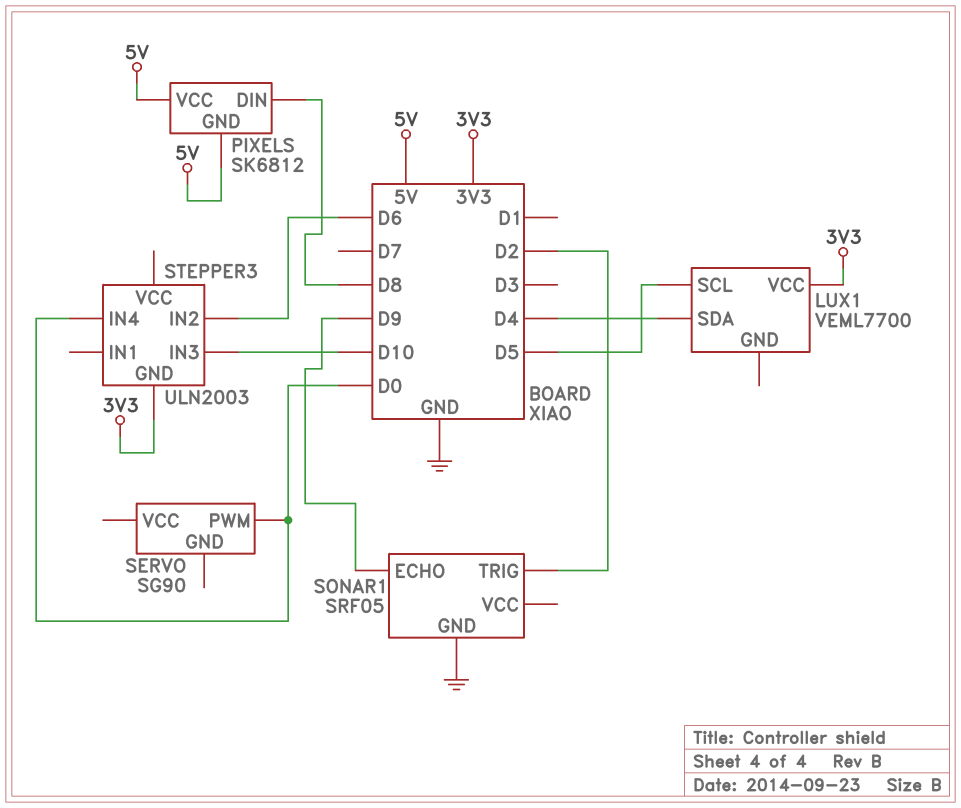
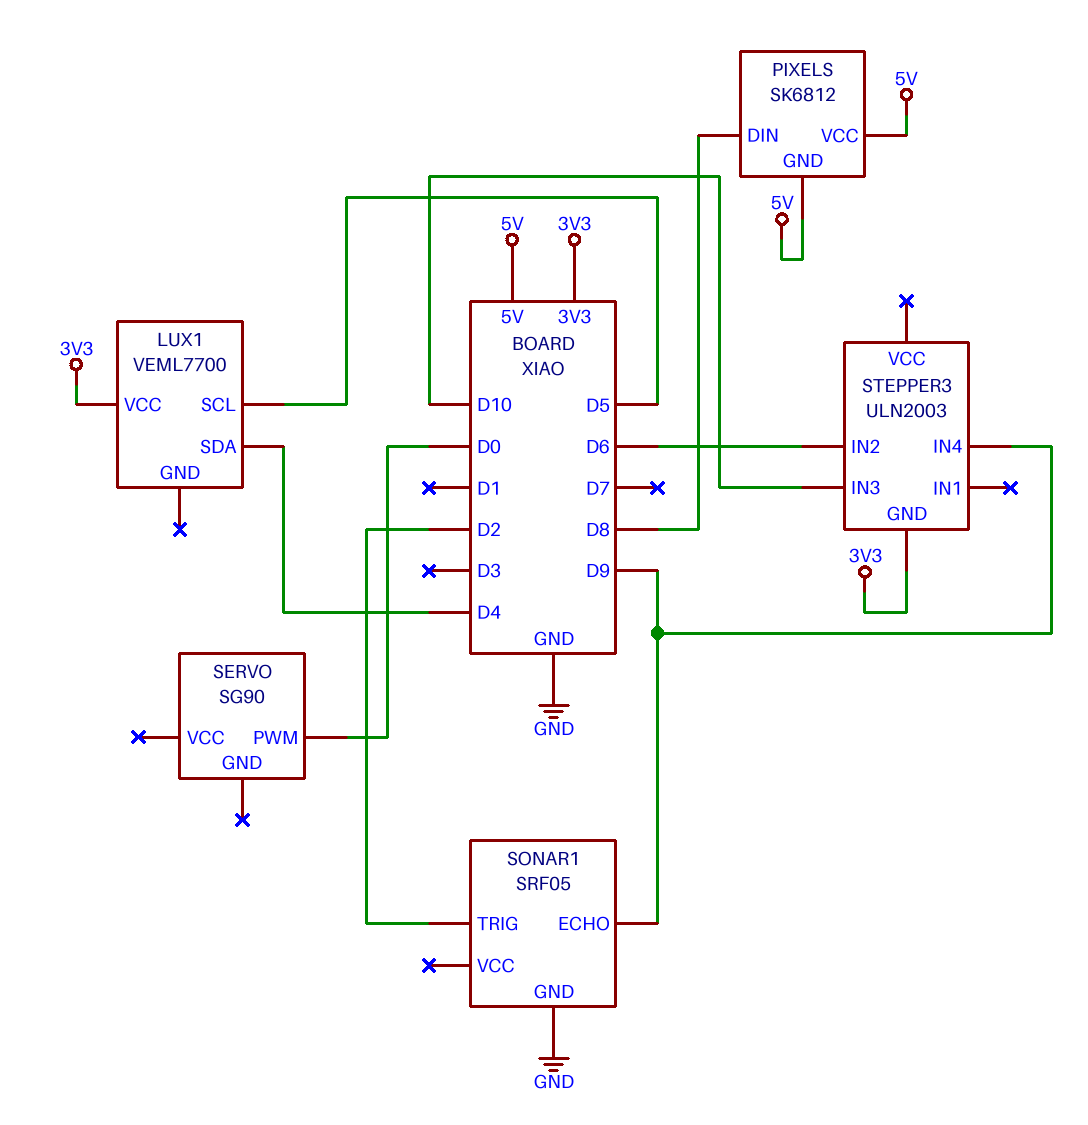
STEPPER3 pin IN4: D0 -> D9

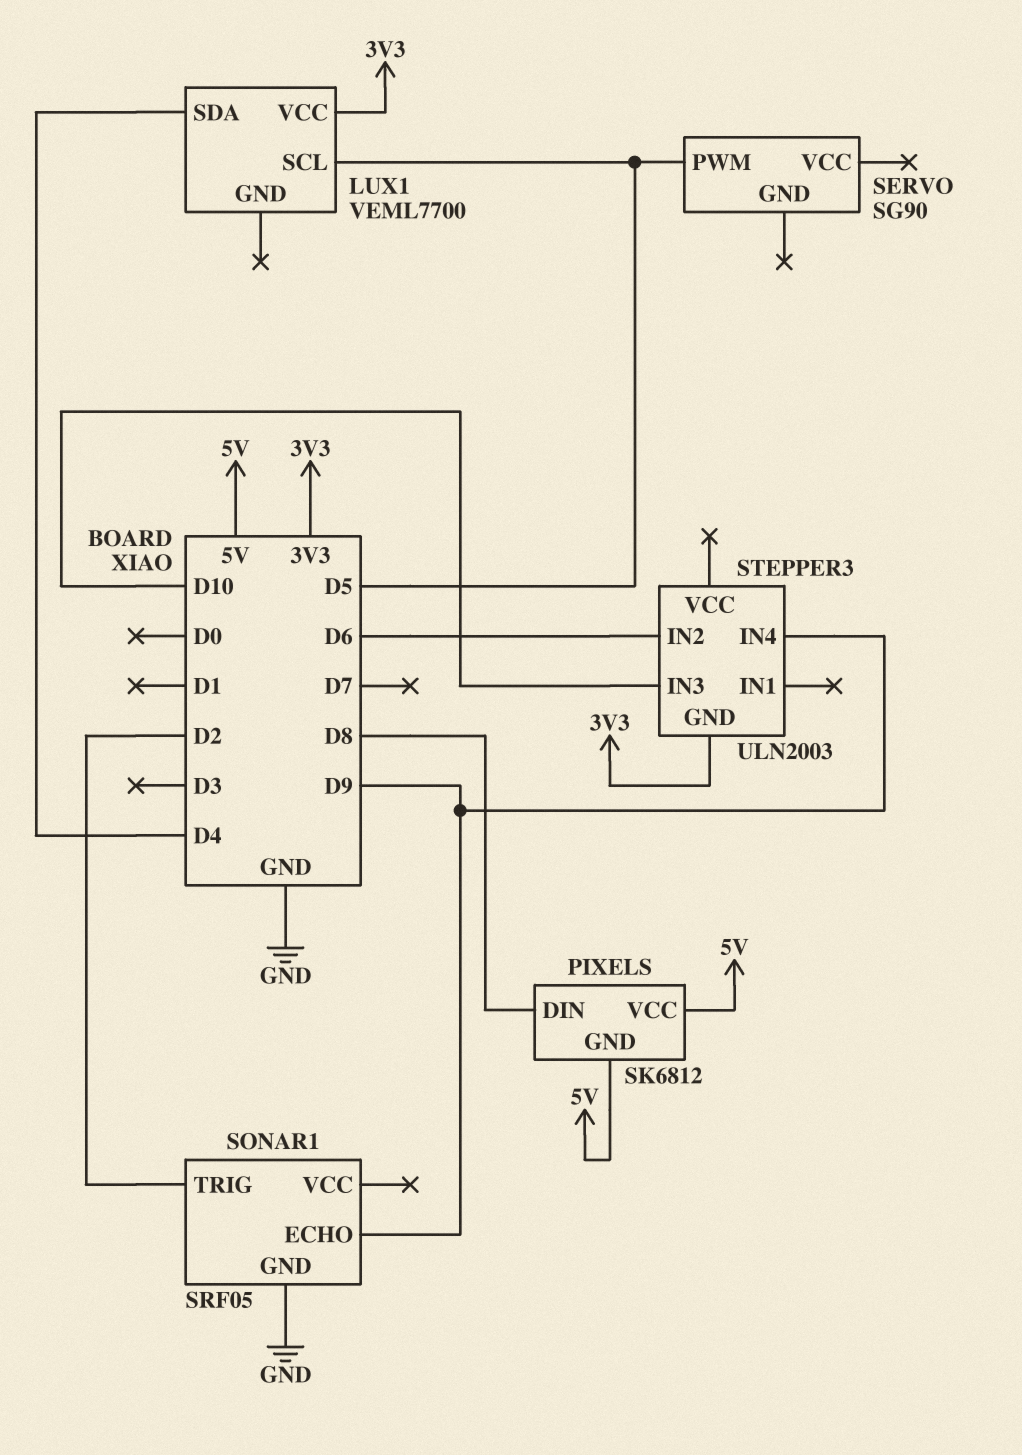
SERVO pin PWM: D0 -> D5

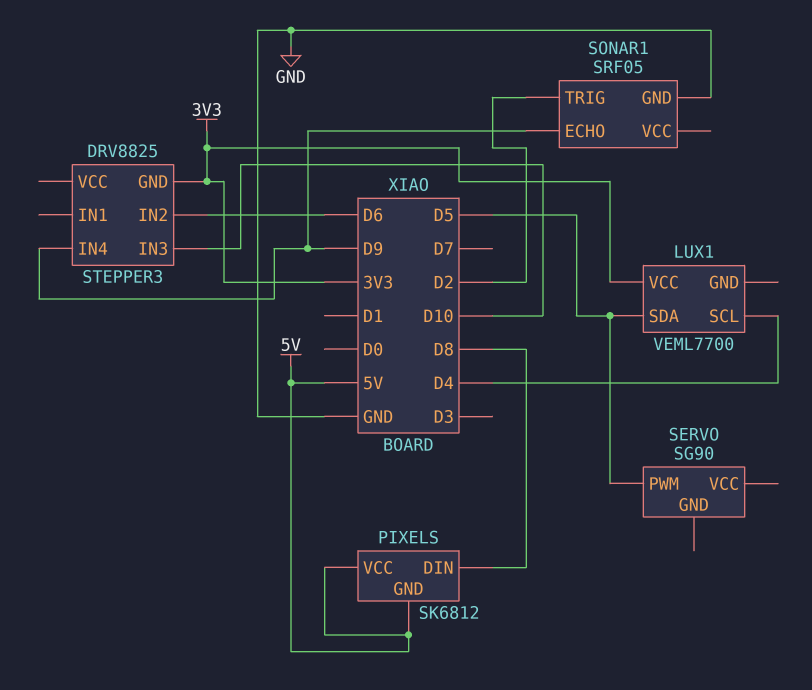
LUX1 pin SCL: D5 -> D4
LUX1 pin SDA: D4 -> D5
STEPPER3: ULN2003 -> DRV8825

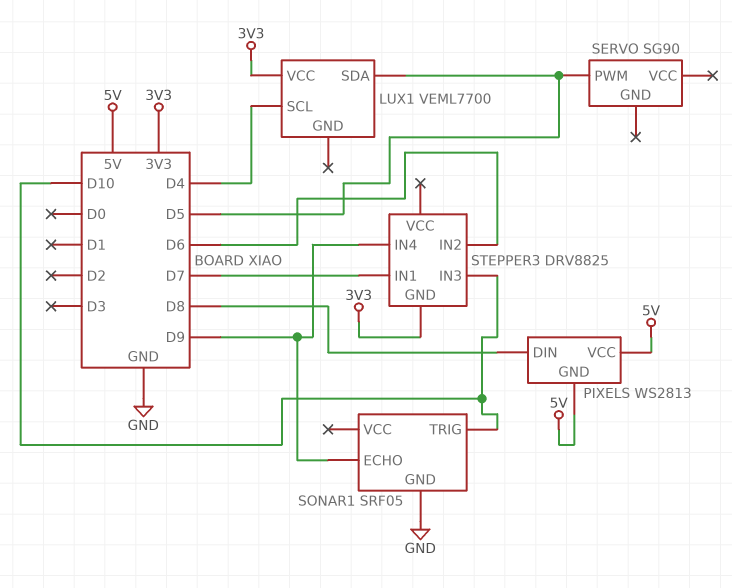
PIXELS: SK6812 -> WS2813
SONAR1 pin TRIG: D2 -> D10
STEPPER3 pin IN1: none -> D7

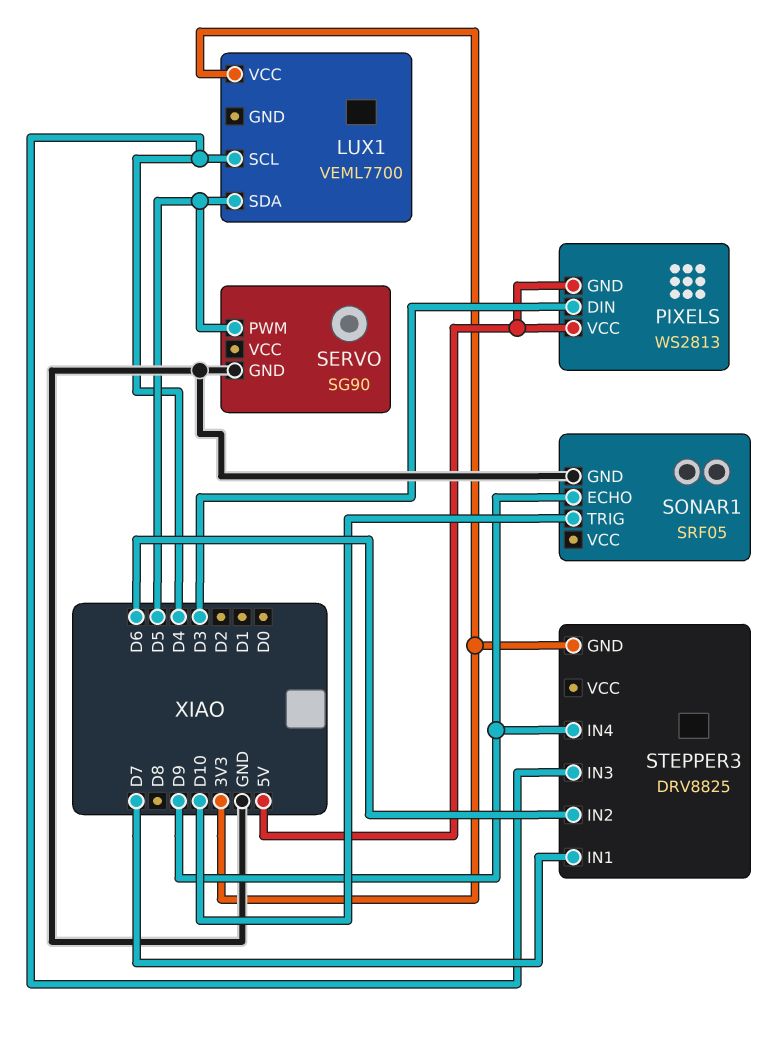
PIXELS pin DIN: D8 -> D3
SERVO pin GND: none -> GND
STEPPER3 pin IN3: D10 -> D4

